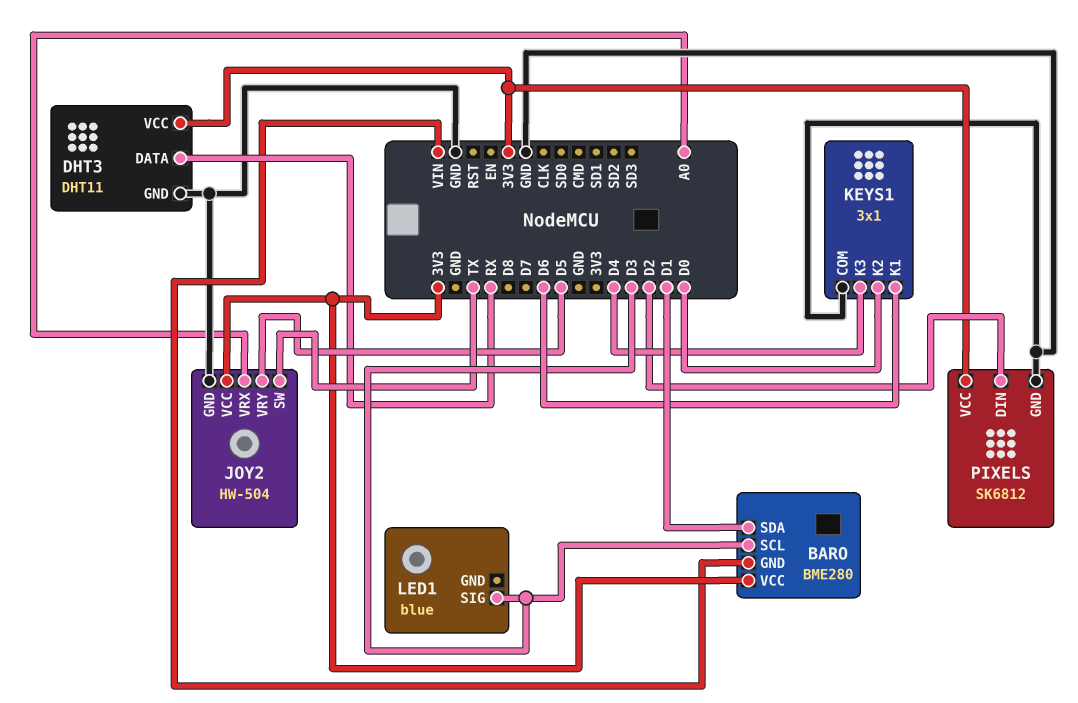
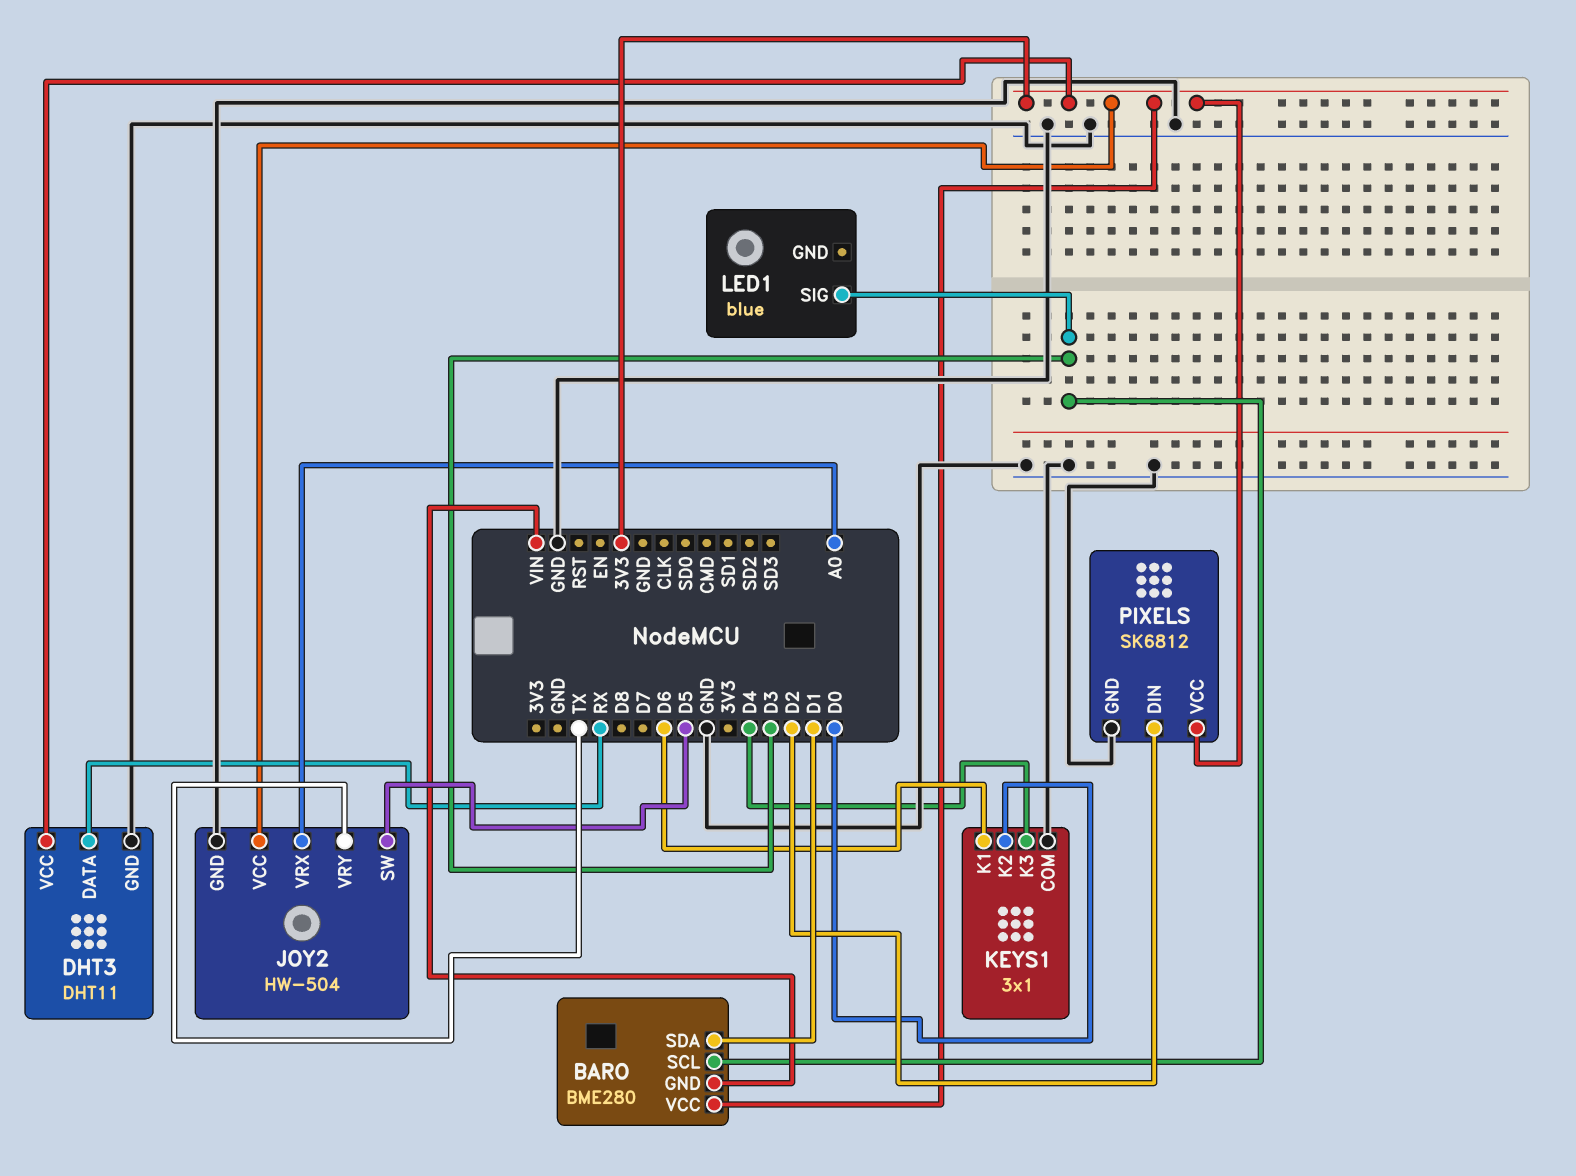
JOY2 pin SW: TX -> D5
JOY2 pin VRY: D5 -> TX

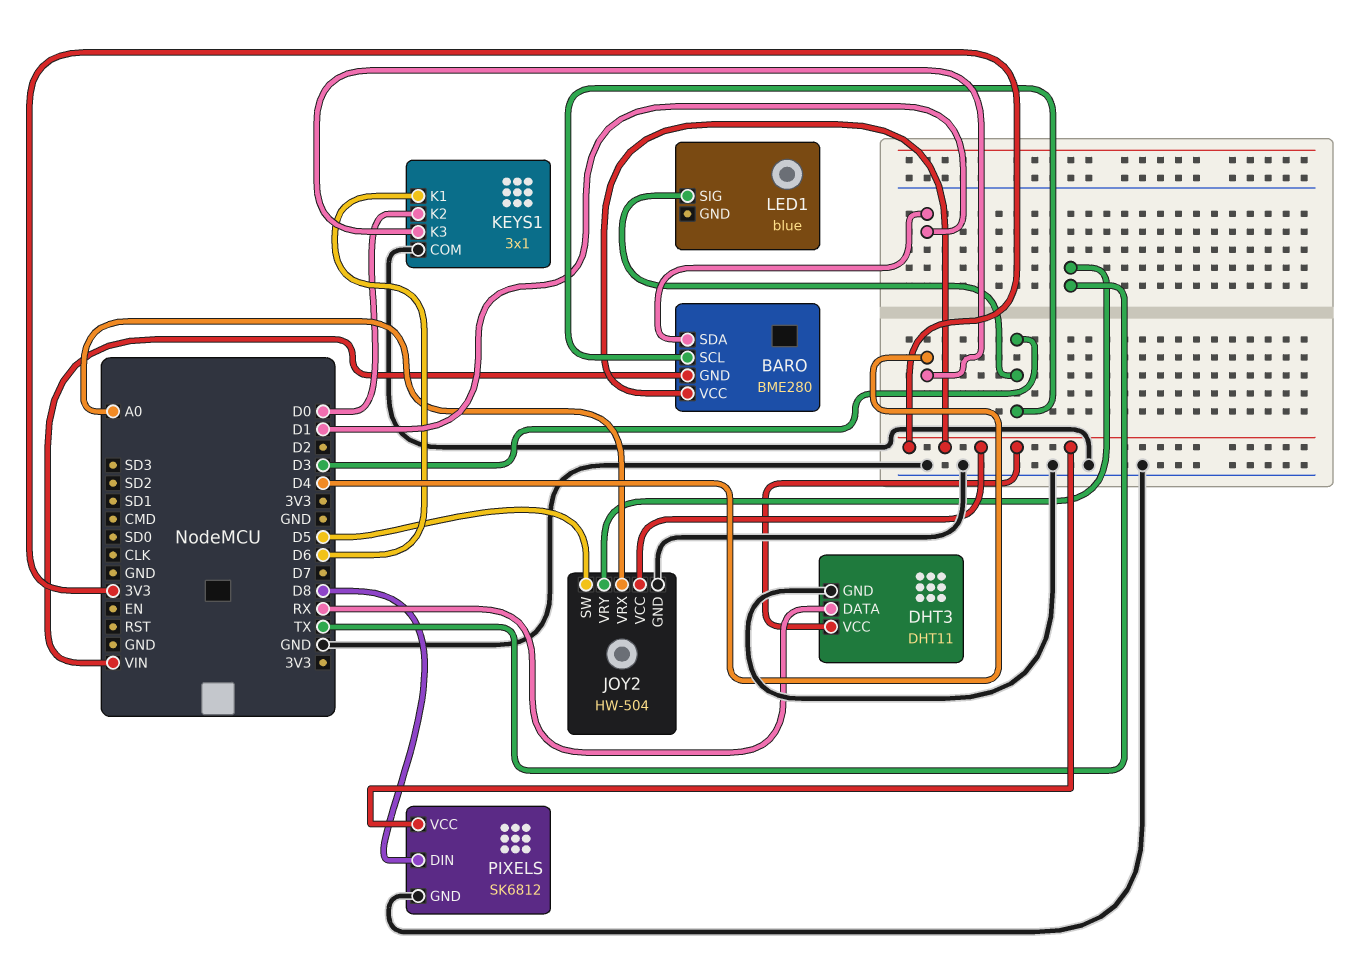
PIXELS pin DIN: D2 -> D8

